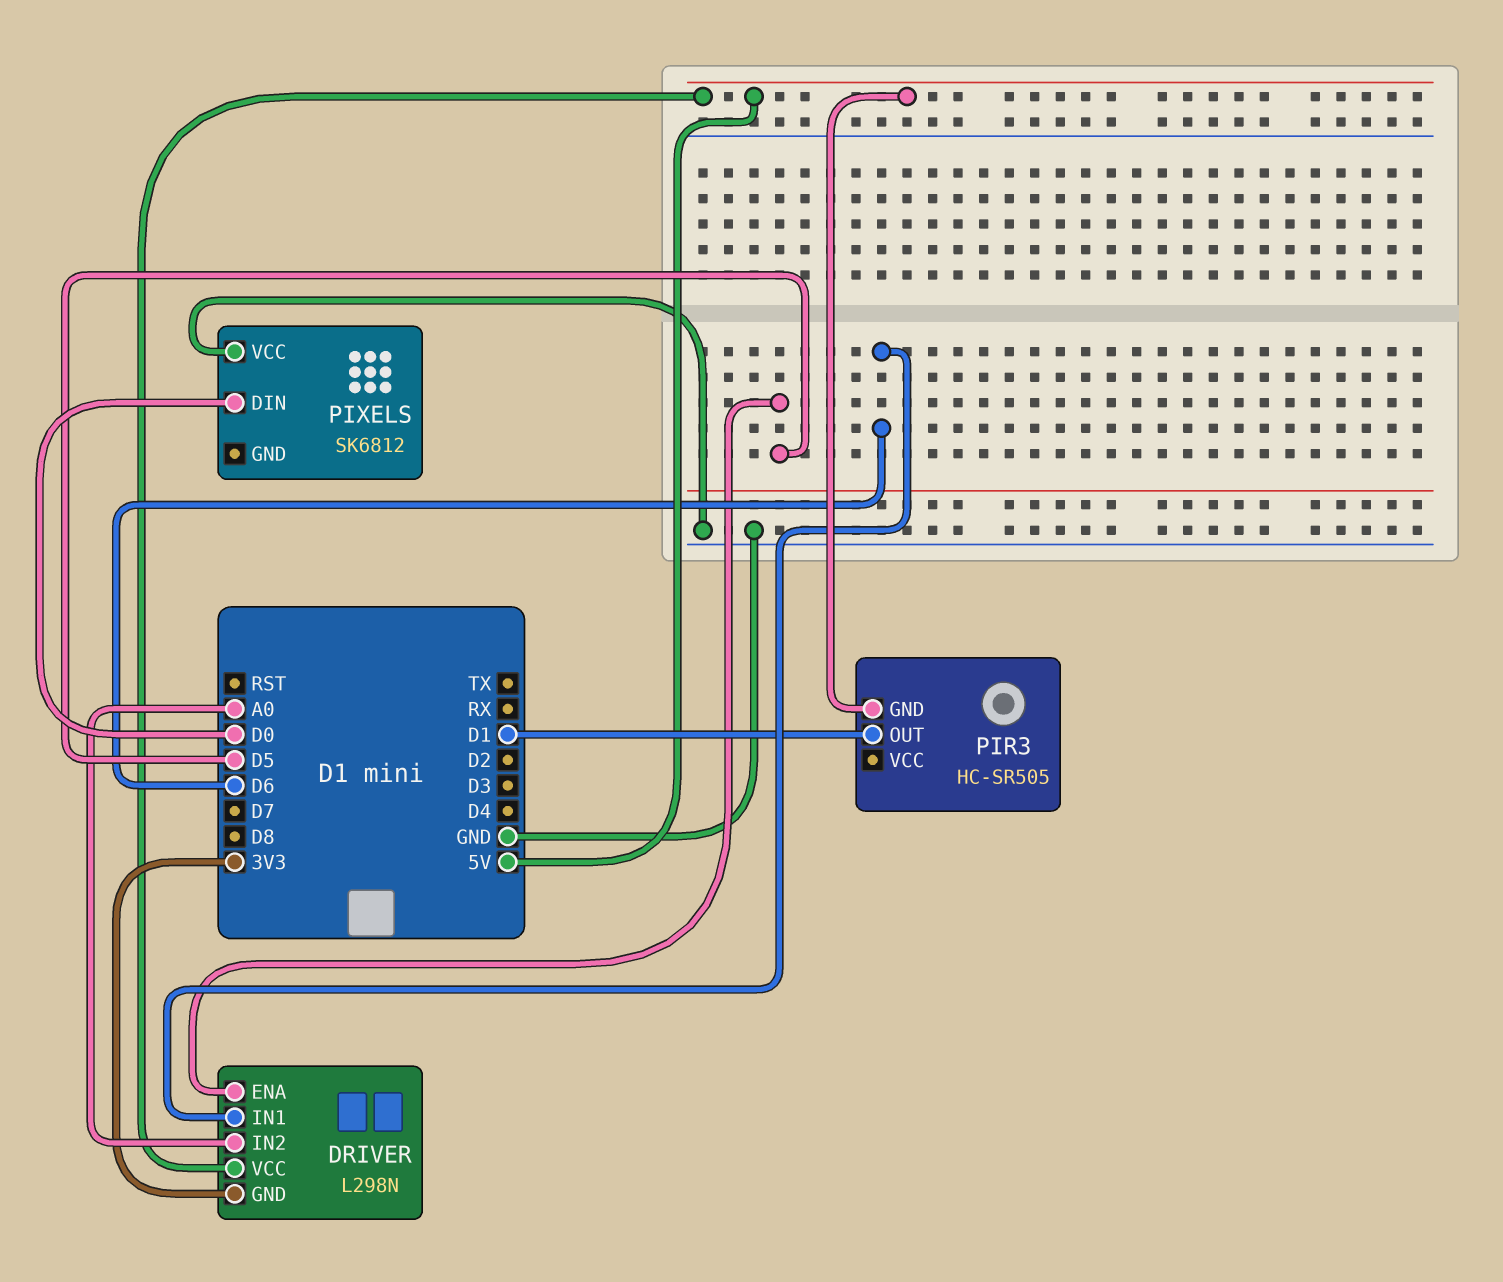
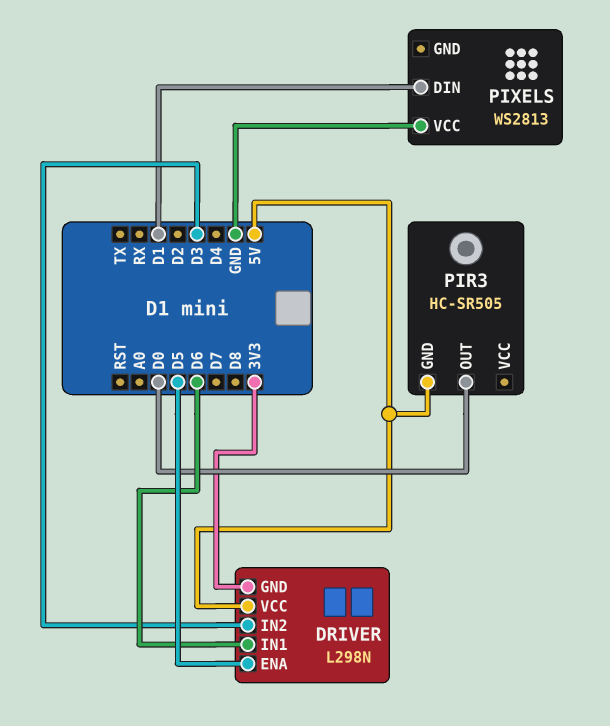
DRIVER pin IN2: A0 -> D3
PIR3 pin OUT: D1 -> D0
PIXELS: SK6812 -> WS2813
PIXELS pin DIN: D0 -> D1

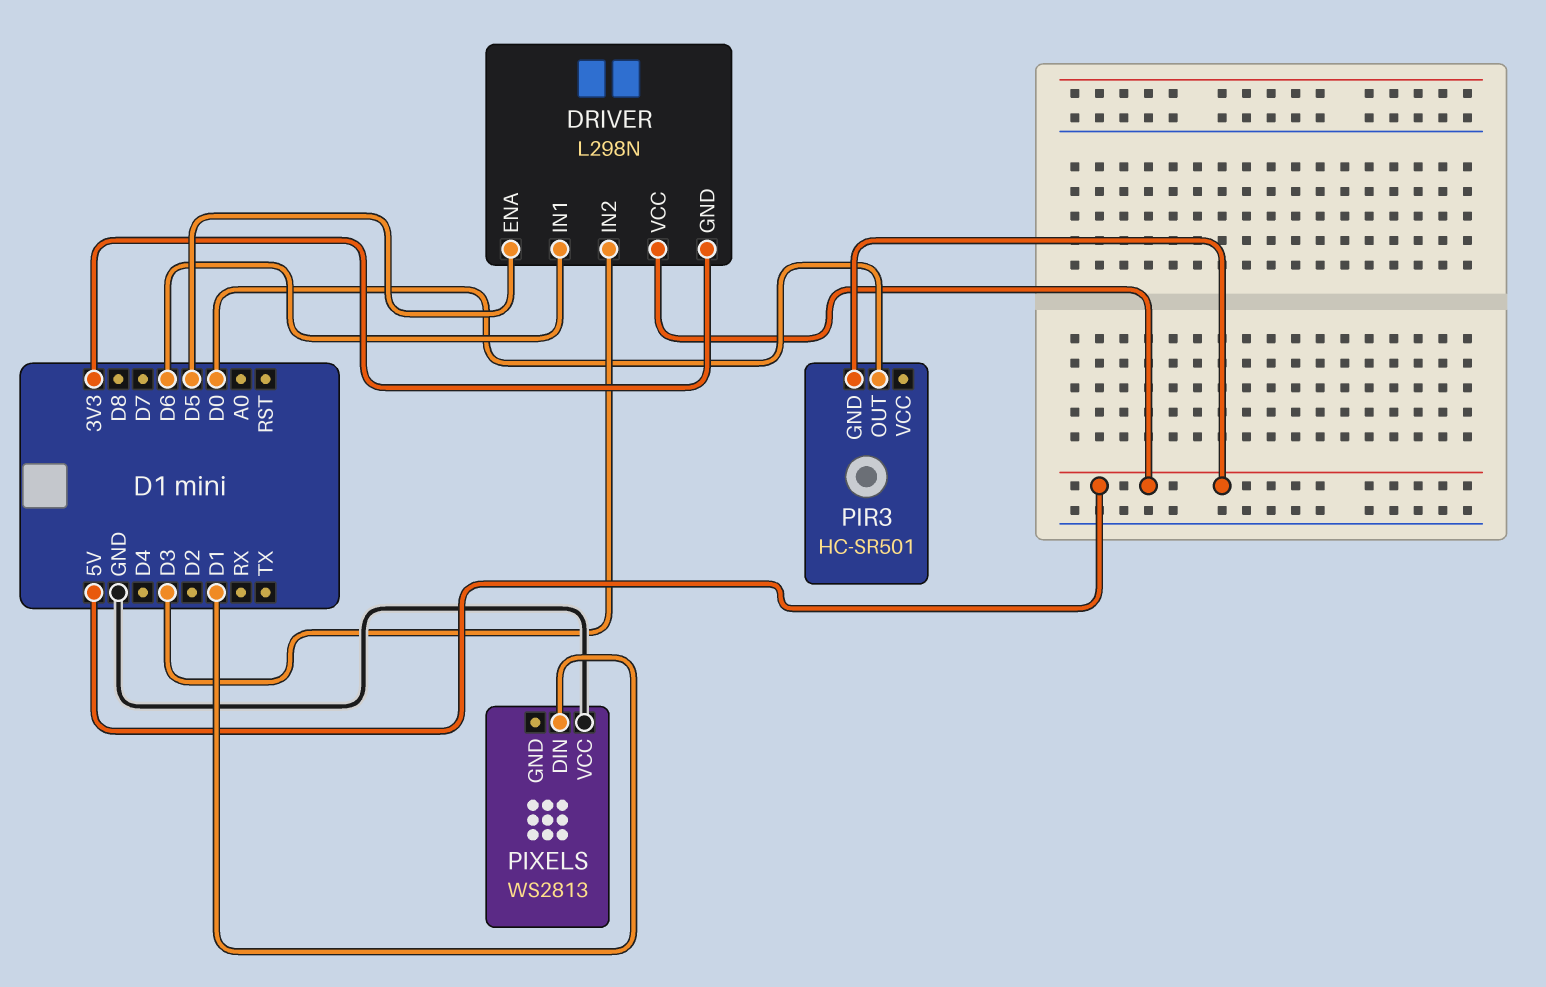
PIR3: HC-SR505 -> HC-SR501

